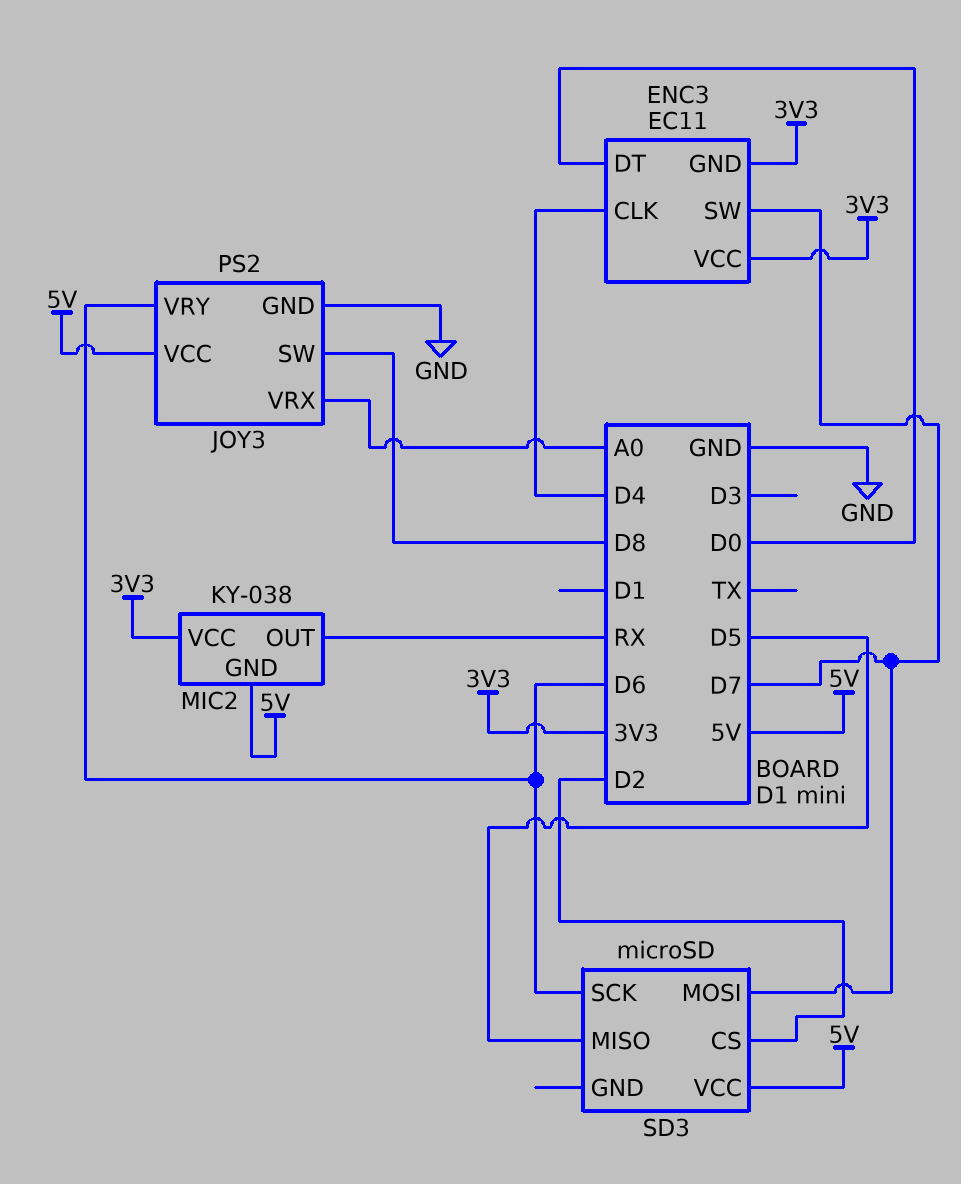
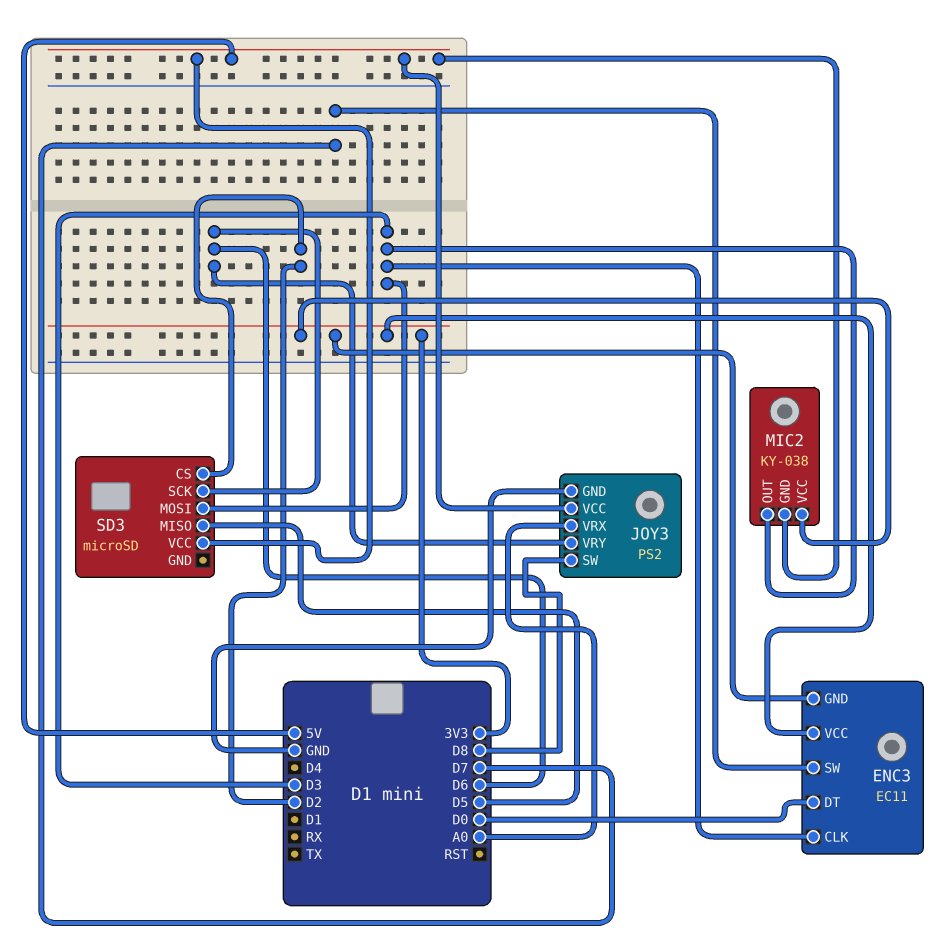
ENC3 pin CLK: D4 -> D3
MIC2 pin OUT: RX -> D3
SD3 pin MOSI: D7 -> D3

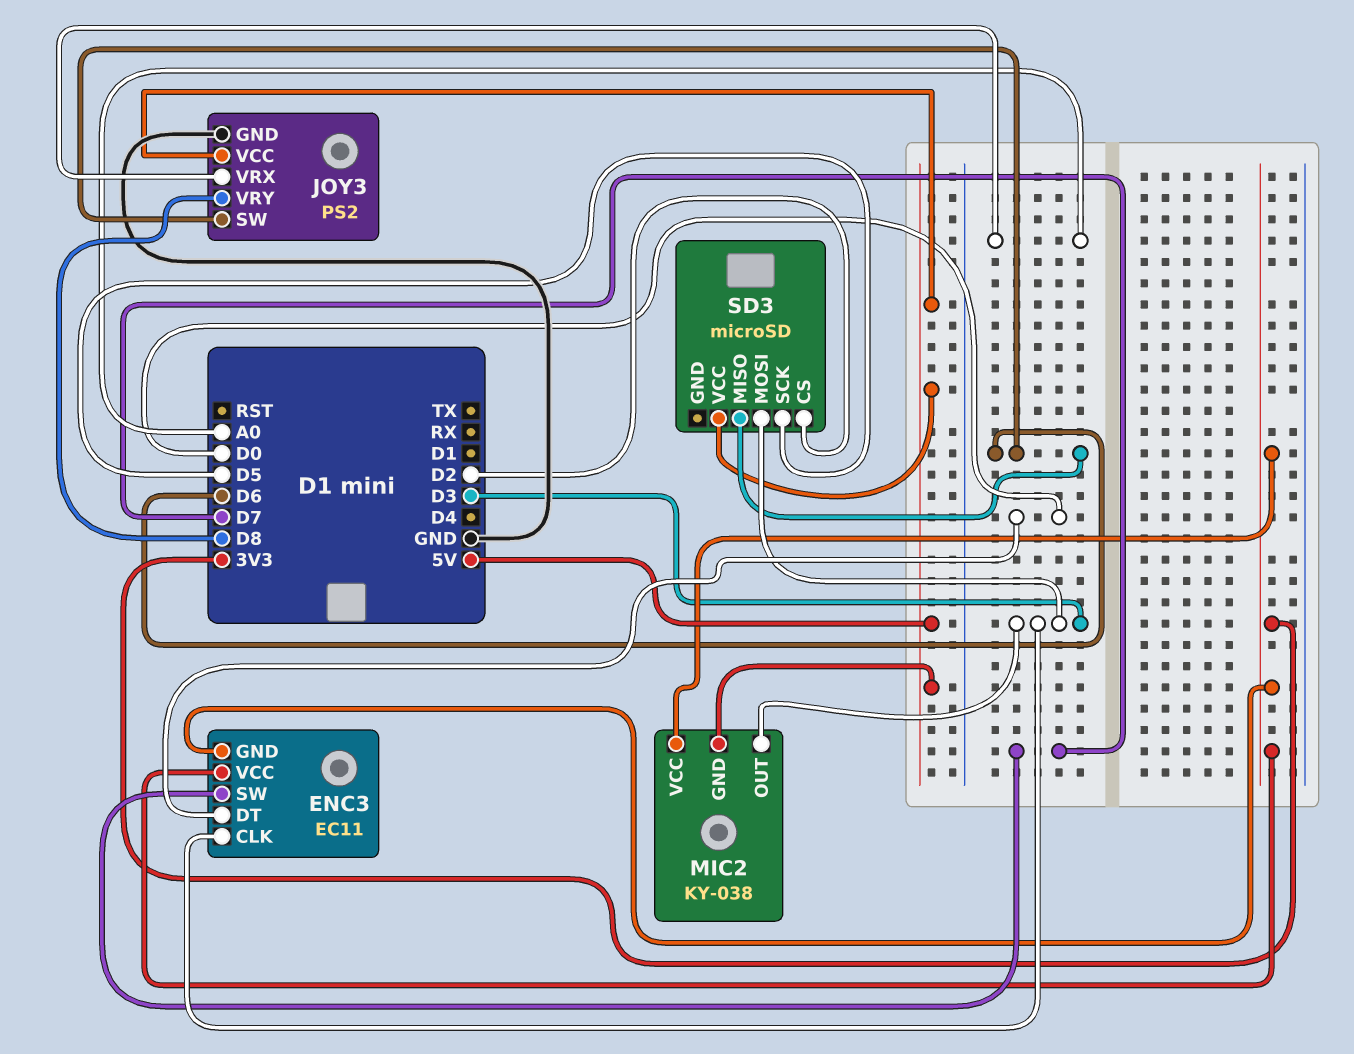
JOY3 pin SW: D8 -> D6
JOY3 pin VRY: D6 -> D8
SD3 pin MISO: D5 -> D6
SD3 pin SCK: D6 -> D5

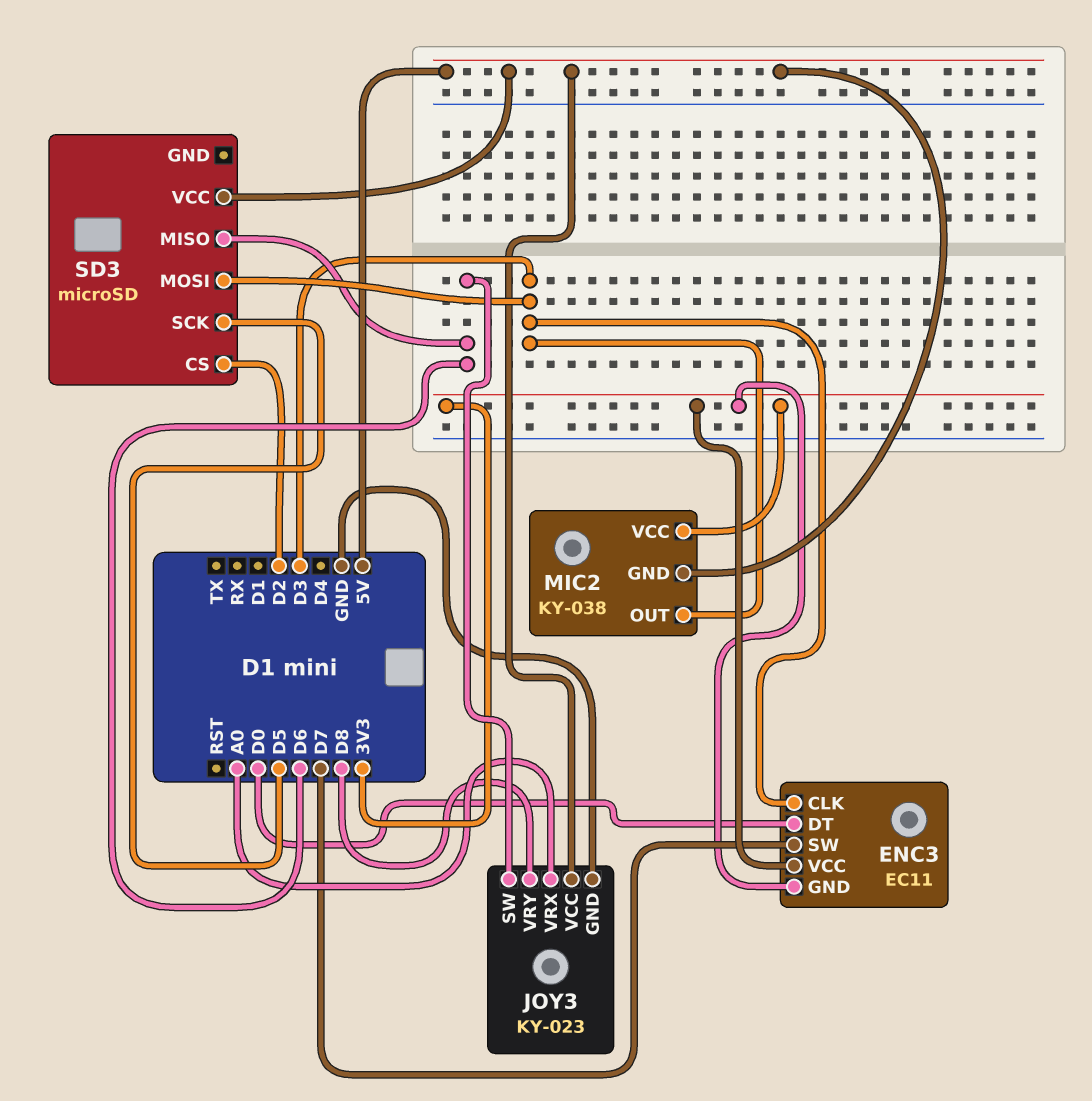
JOY3: PS2 -> KY-023

